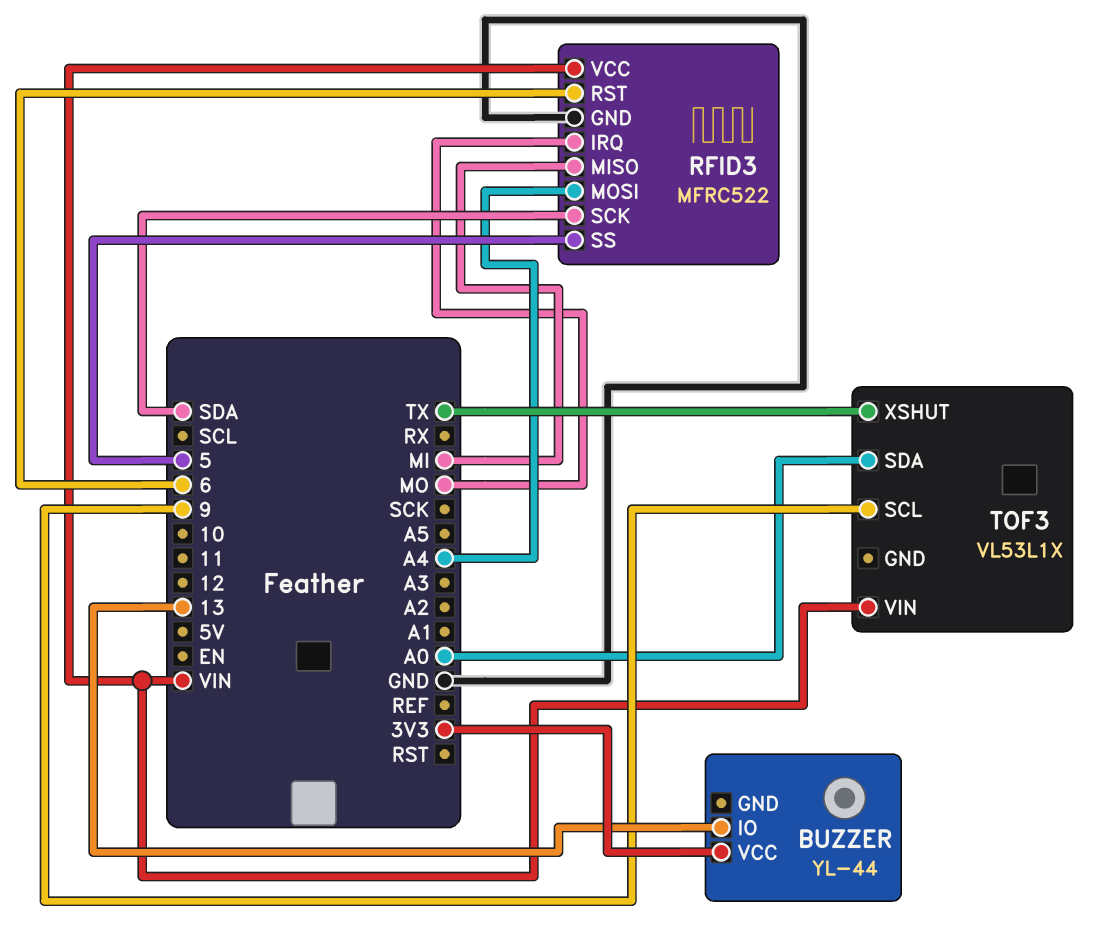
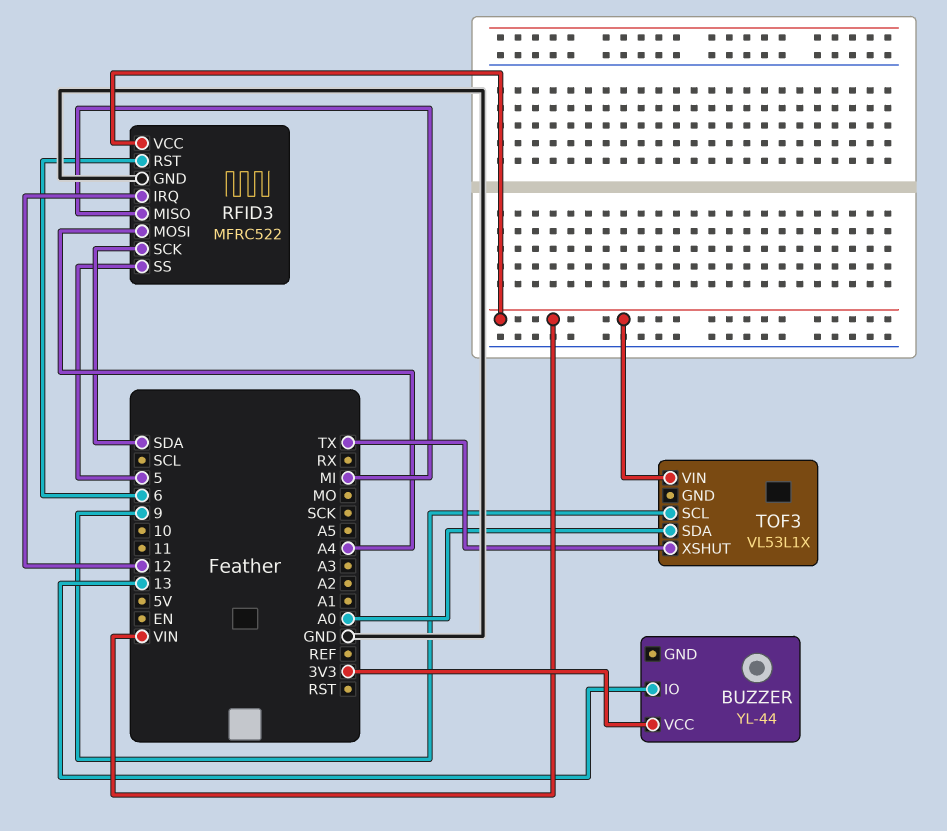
RFID3 pin IRQ: MO -> 12

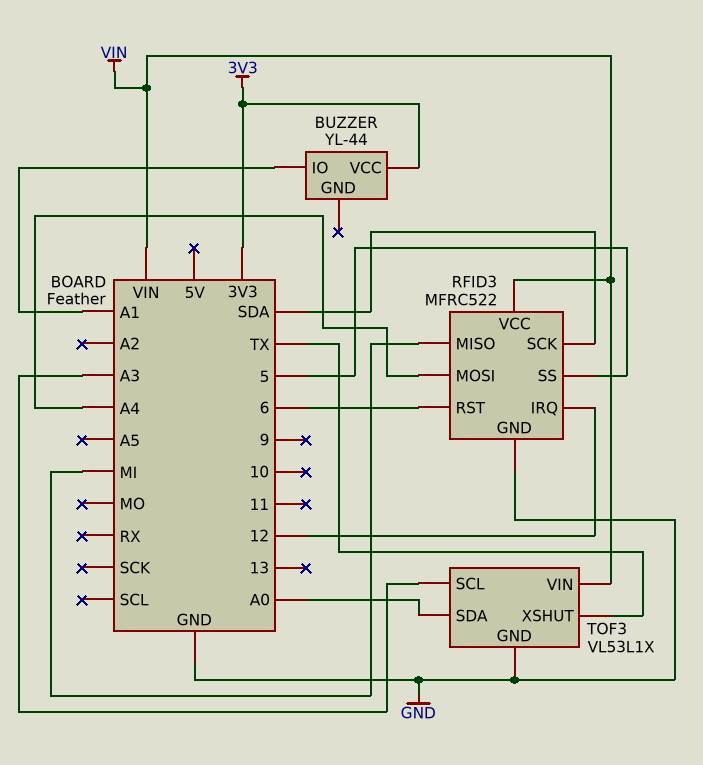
BUZZER pin IO: 13 -> A1
TOF3 pin GND: none -> GND
TOF3 pin SCL: 9 -> A3

